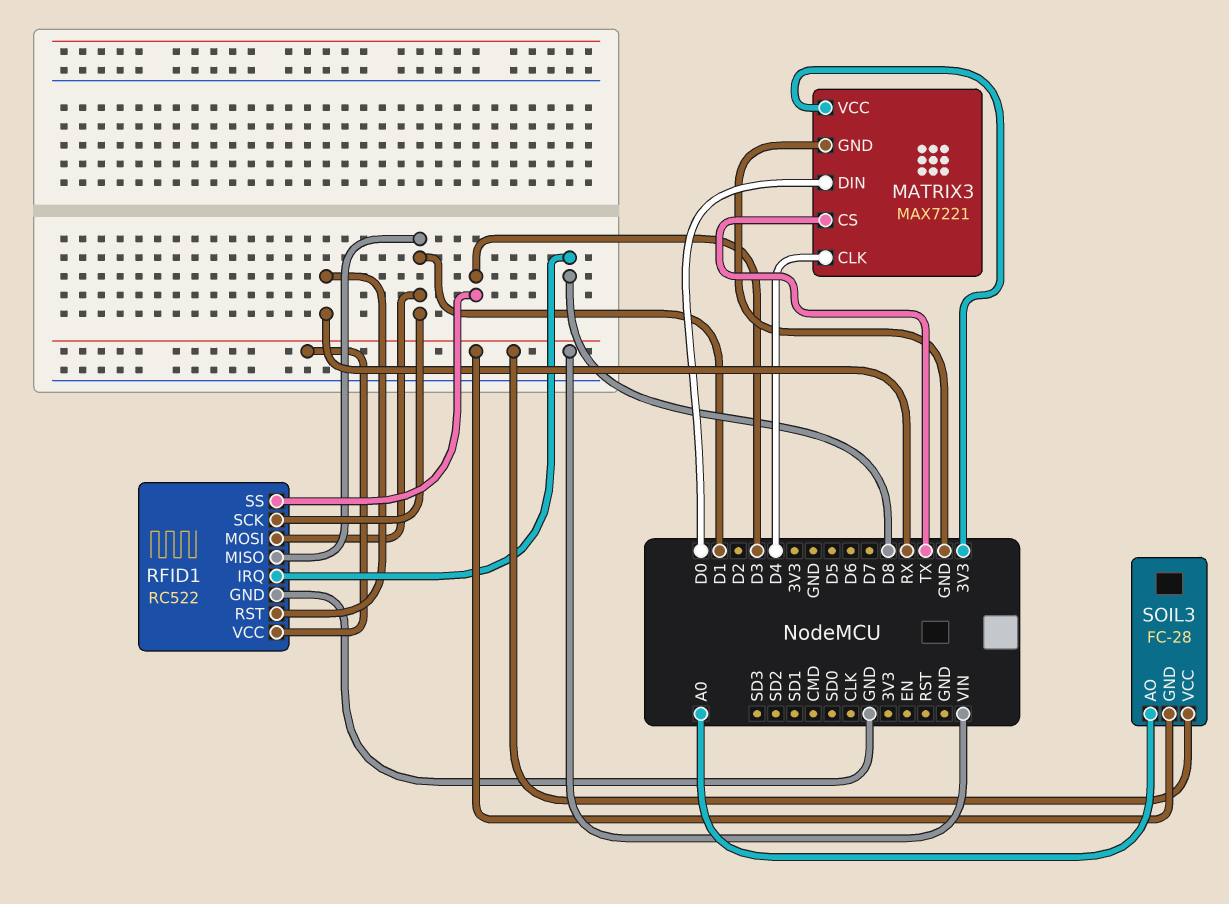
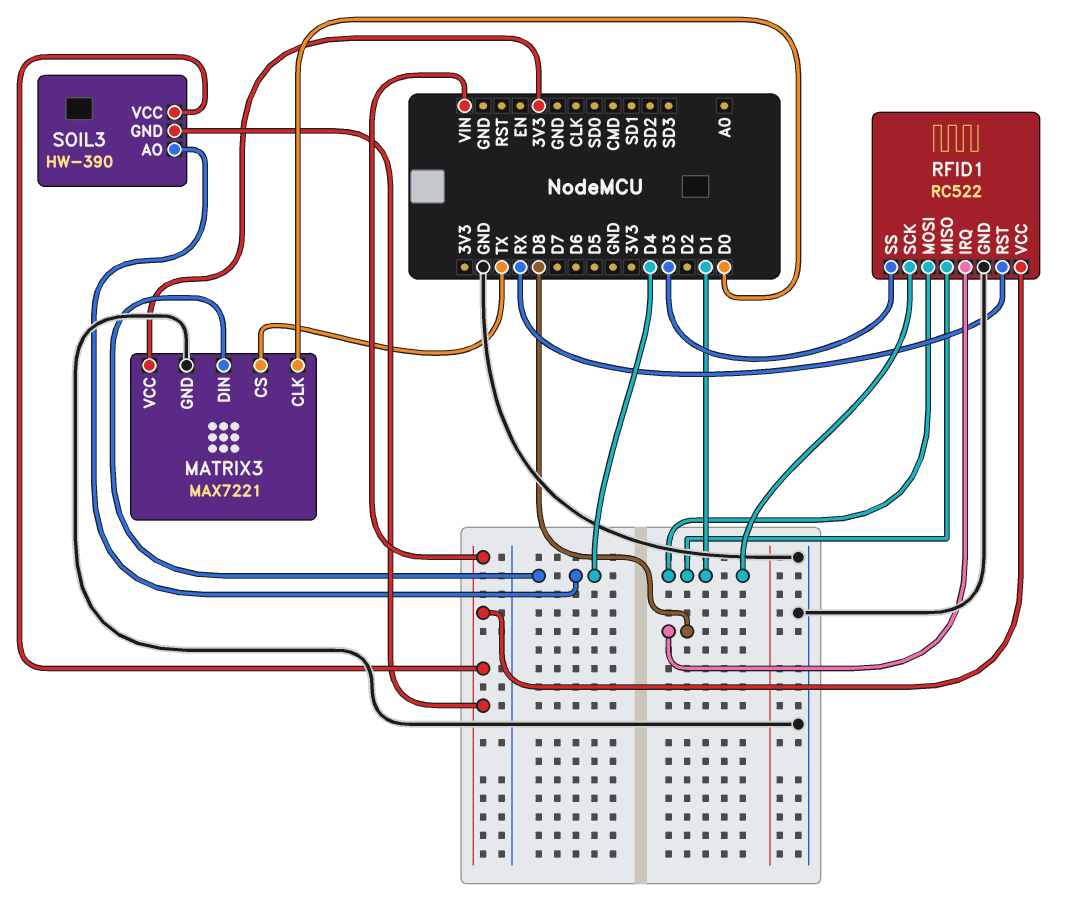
MATRIX3 pin CLK: D4 -> D0
MATRIX3 pin DIN: D0 -> D4
SOIL3: FC-28 -> HW-390
SOIL3 pin AO: A0 -> D4

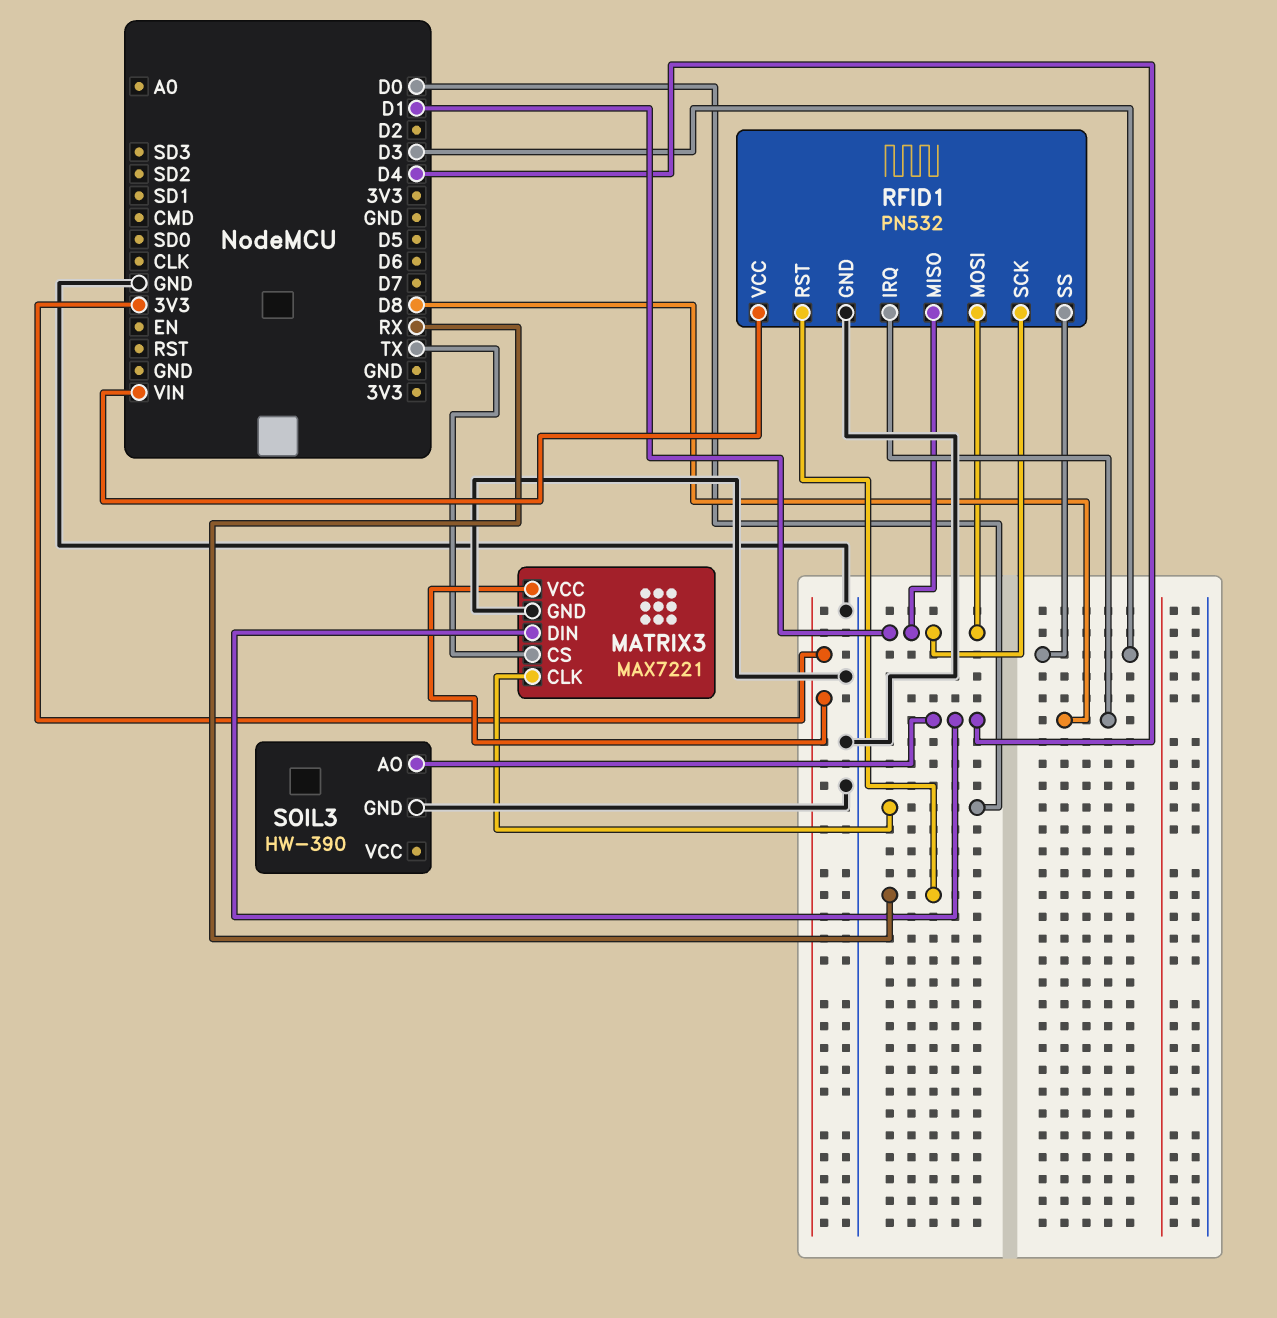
RFID1: RC522 -> PN532
SOIL3 pin GND: VIN -> GND
SOIL3 pin VCC: VIN -> none

